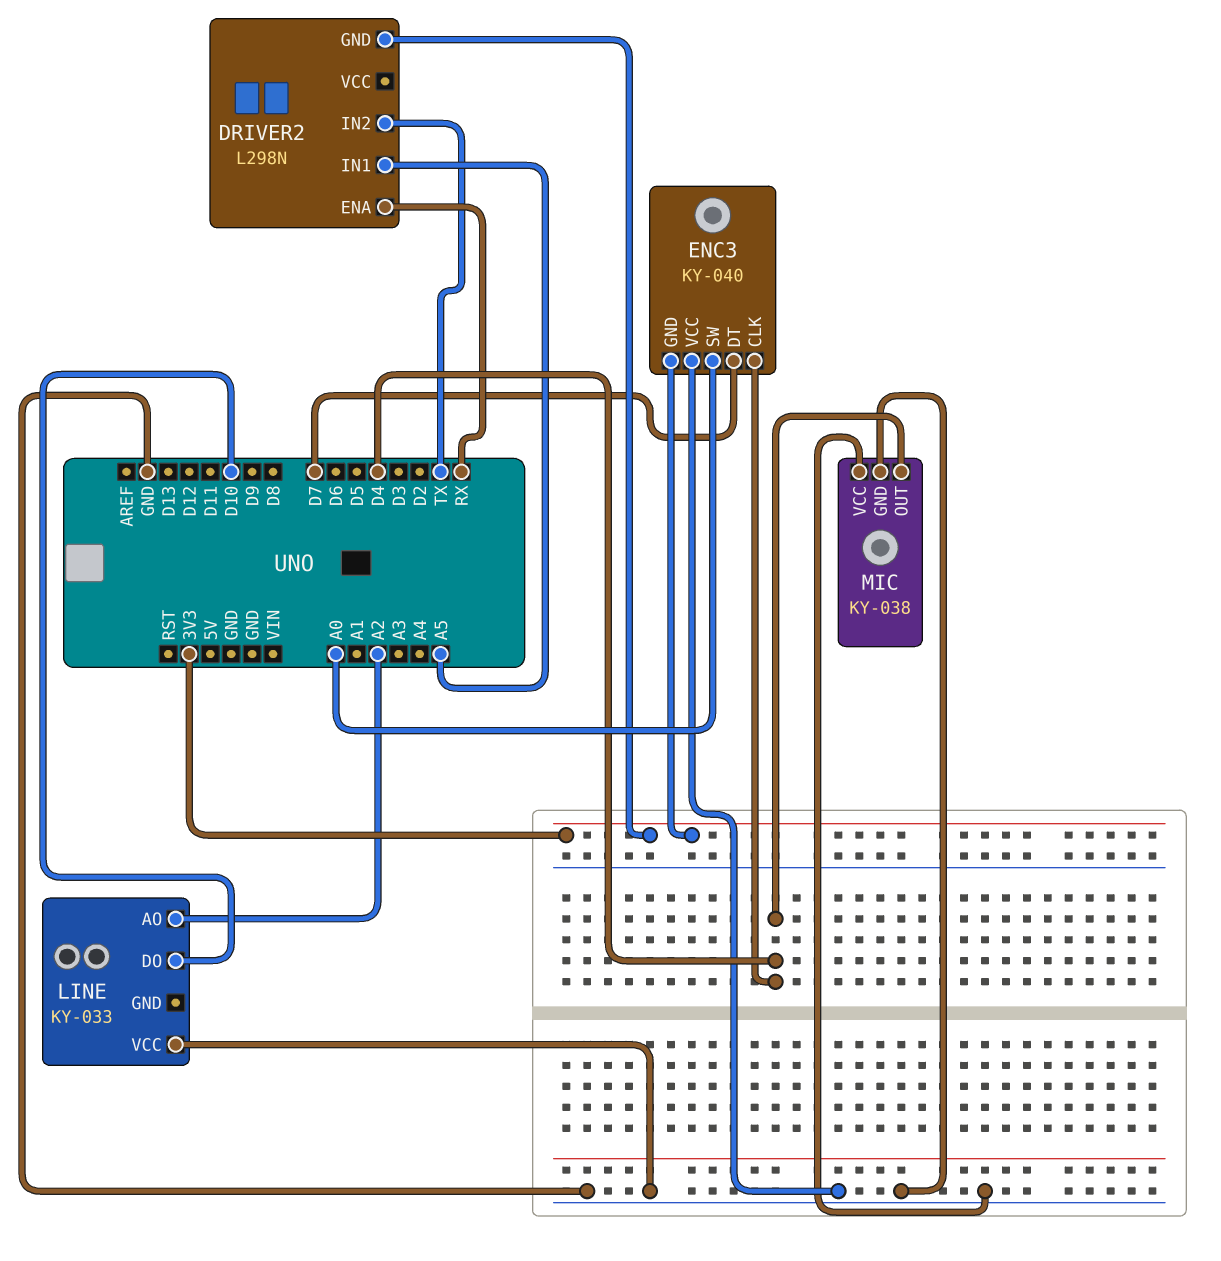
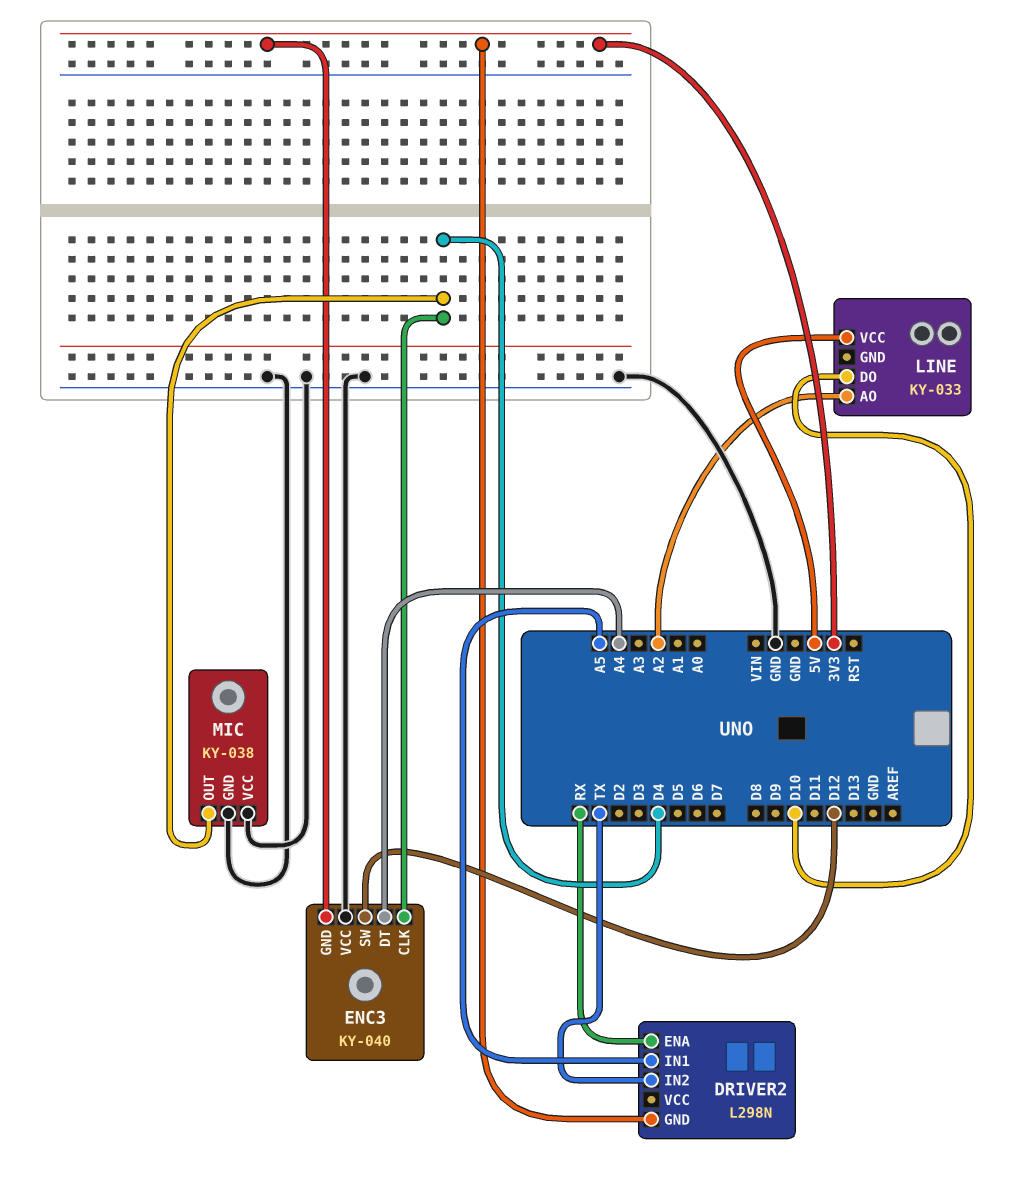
ENC3 pin DT: D7 -> A4
ENC3 pin SW: A0 -> D12
LINE pin VCC: GND -> 5V

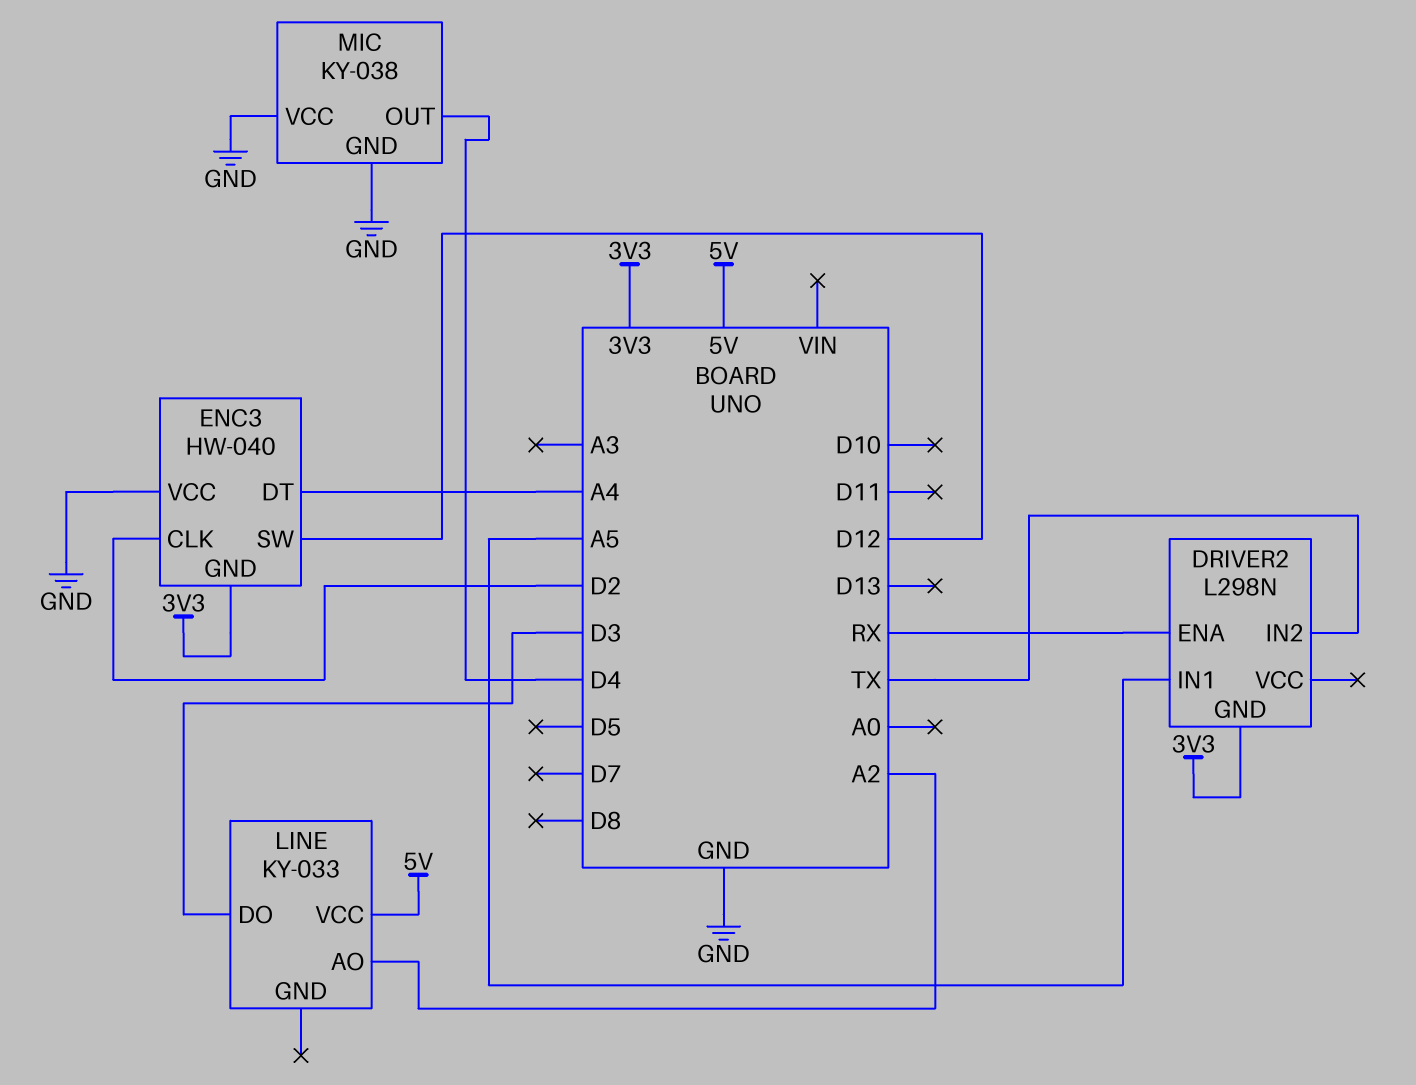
ENC3: KY-040 -> HW-040
ENC3 pin CLK: D4 -> D2
LINE pin DO: D10 -> D3

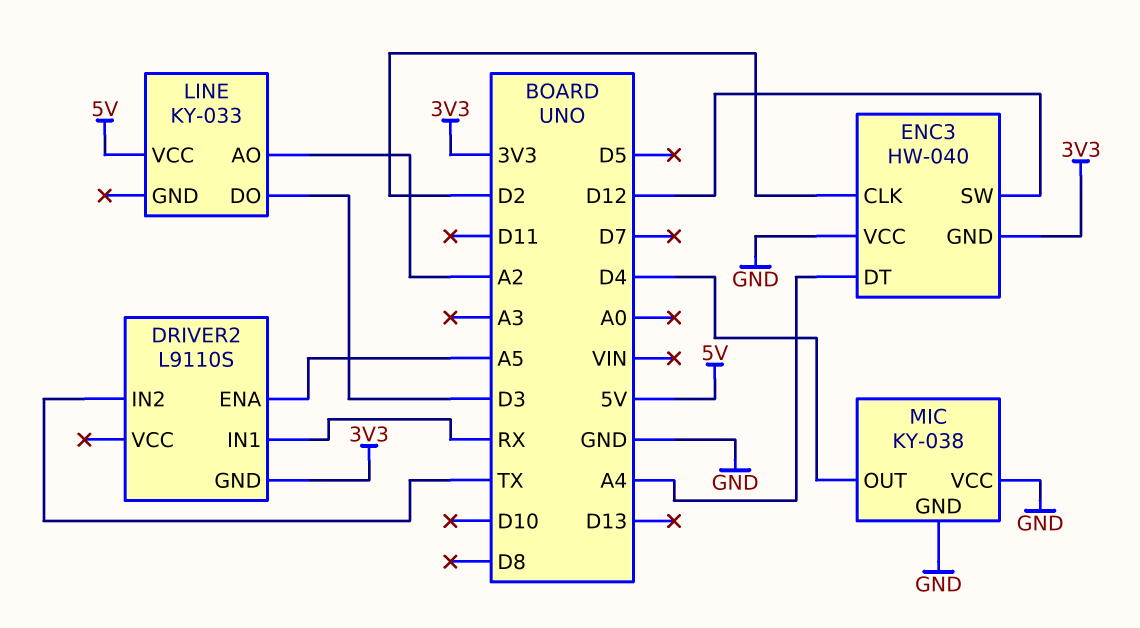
DRIVER2: L298N -> L9110S
DRIVER2 pin ENA: RX -> A5
DRIVER2 pin IN1: A5 -> RX

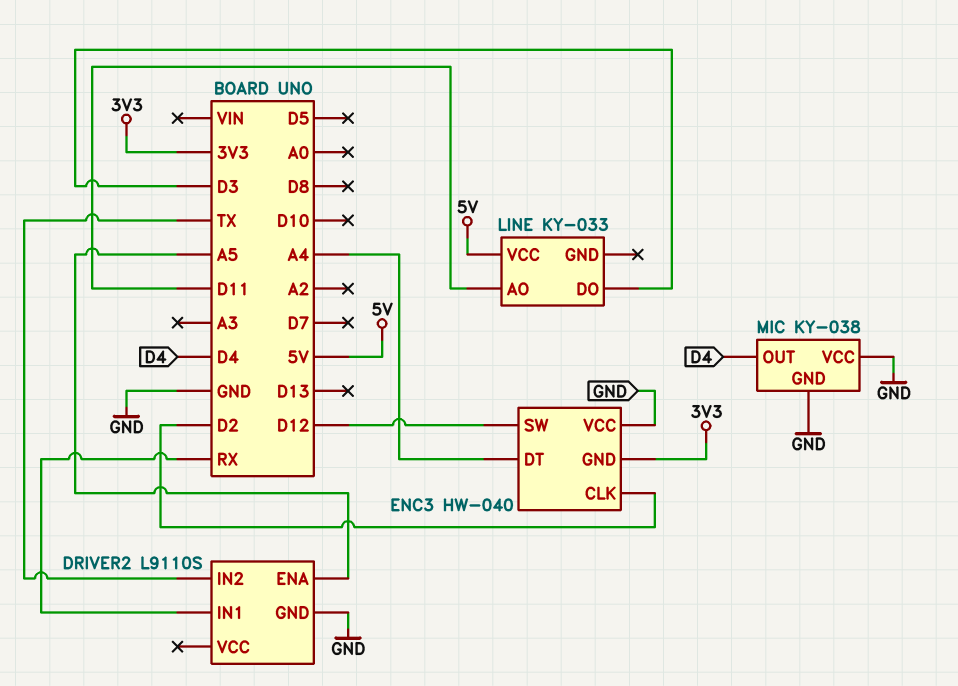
DRIVER2 pin GND: 3V3 -> GND
LINE pin AO: A2 -> D11

